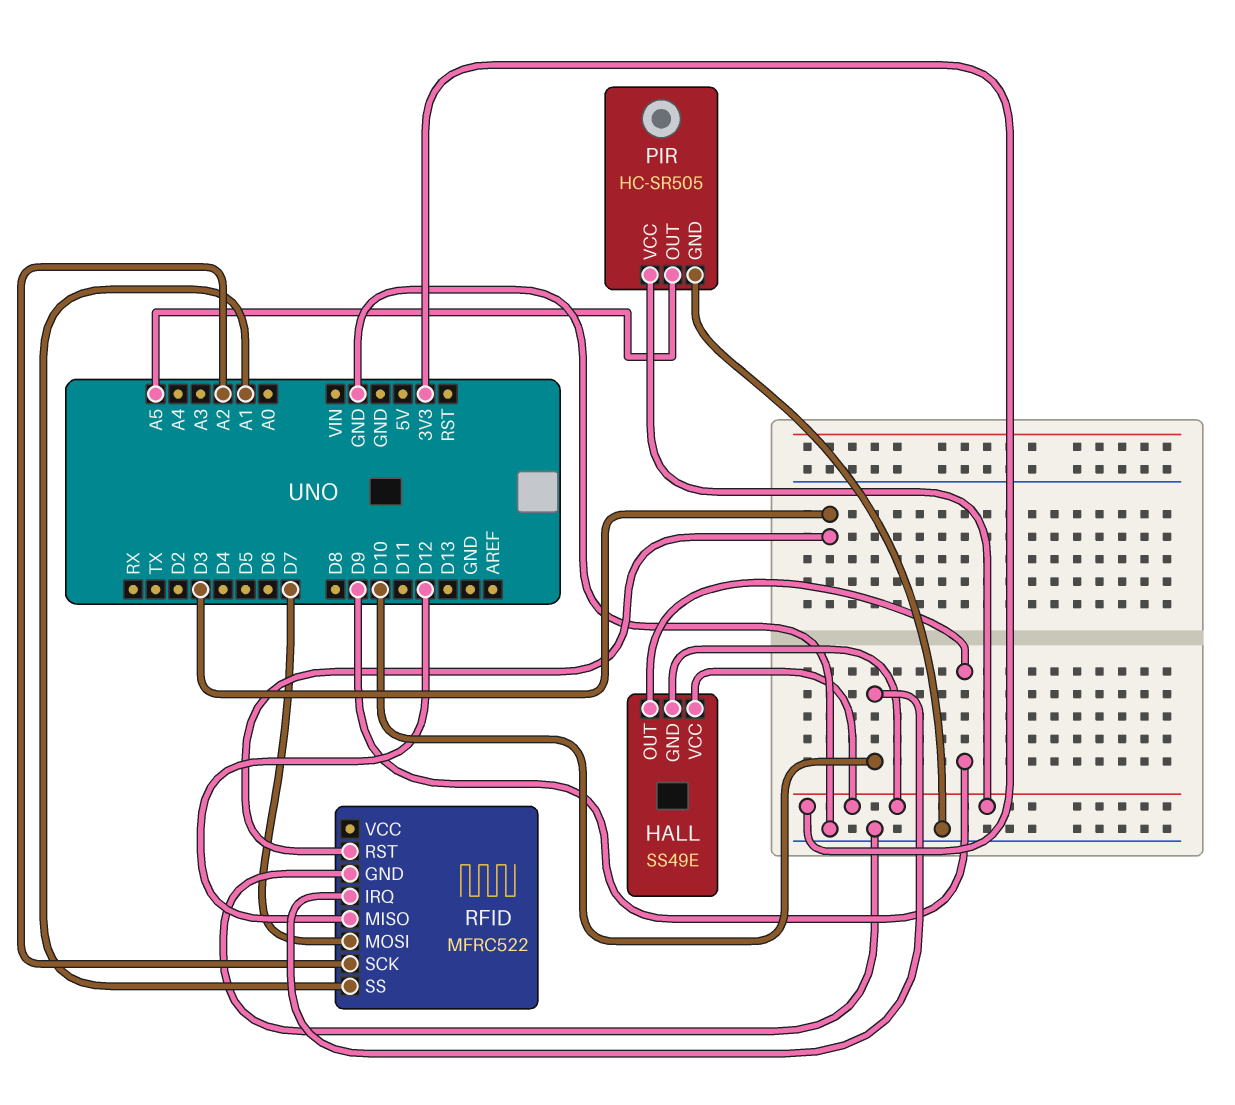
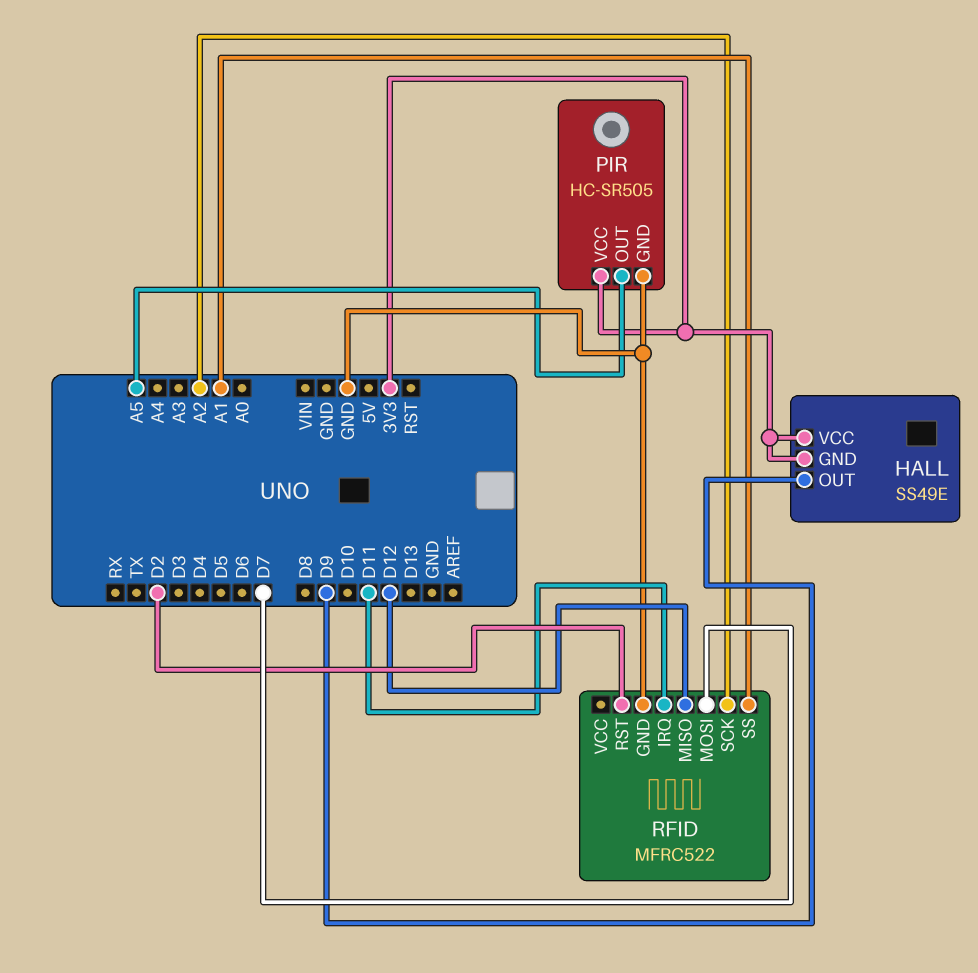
RFID pin IRQ: D10 -> D11
RFID pin RST: D3 -> D2

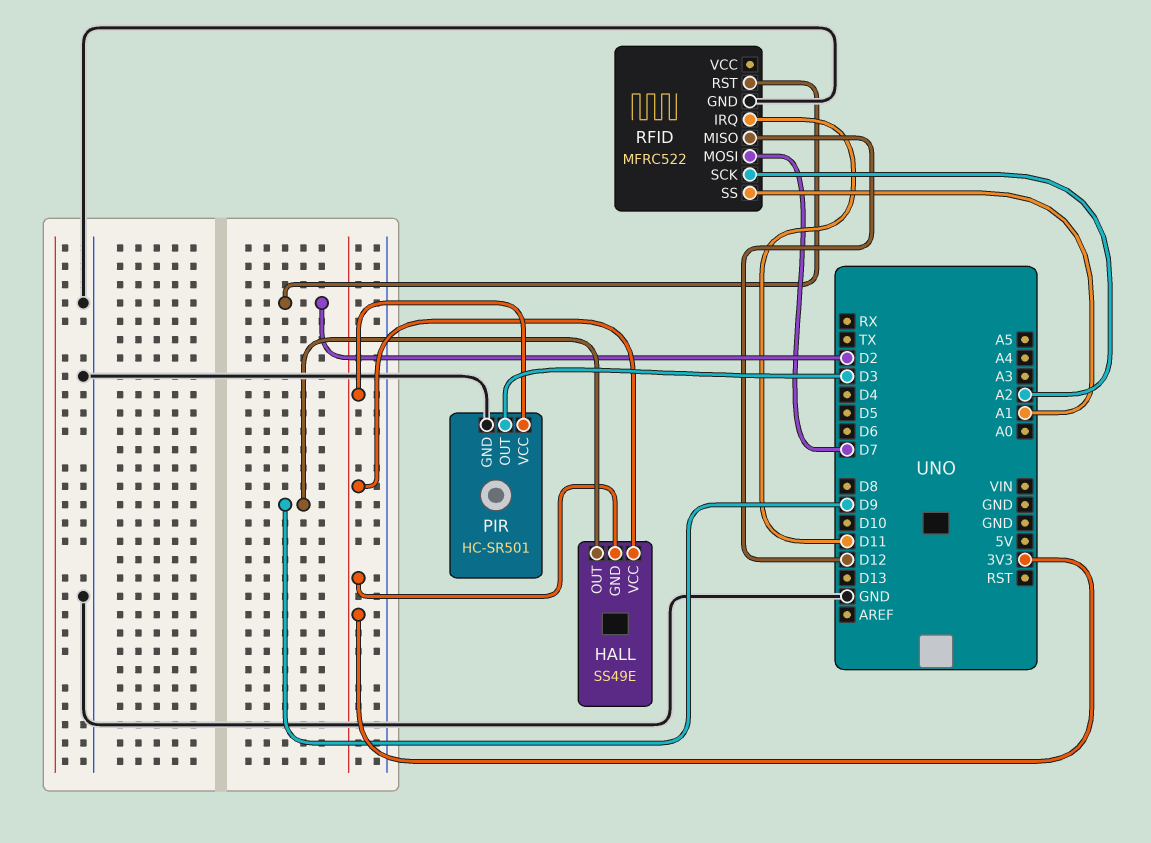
PIR: HC-SR505 -> HC-SR501
PIR pin OUT: A5 -> D3

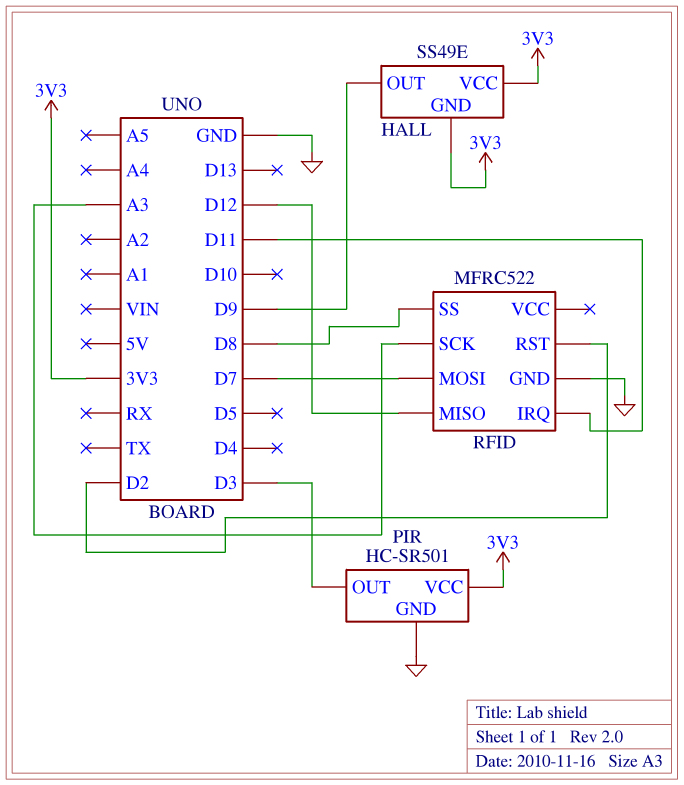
RFID pin SCK: A2 -> A3
RFID pin SS: A1 -> D8

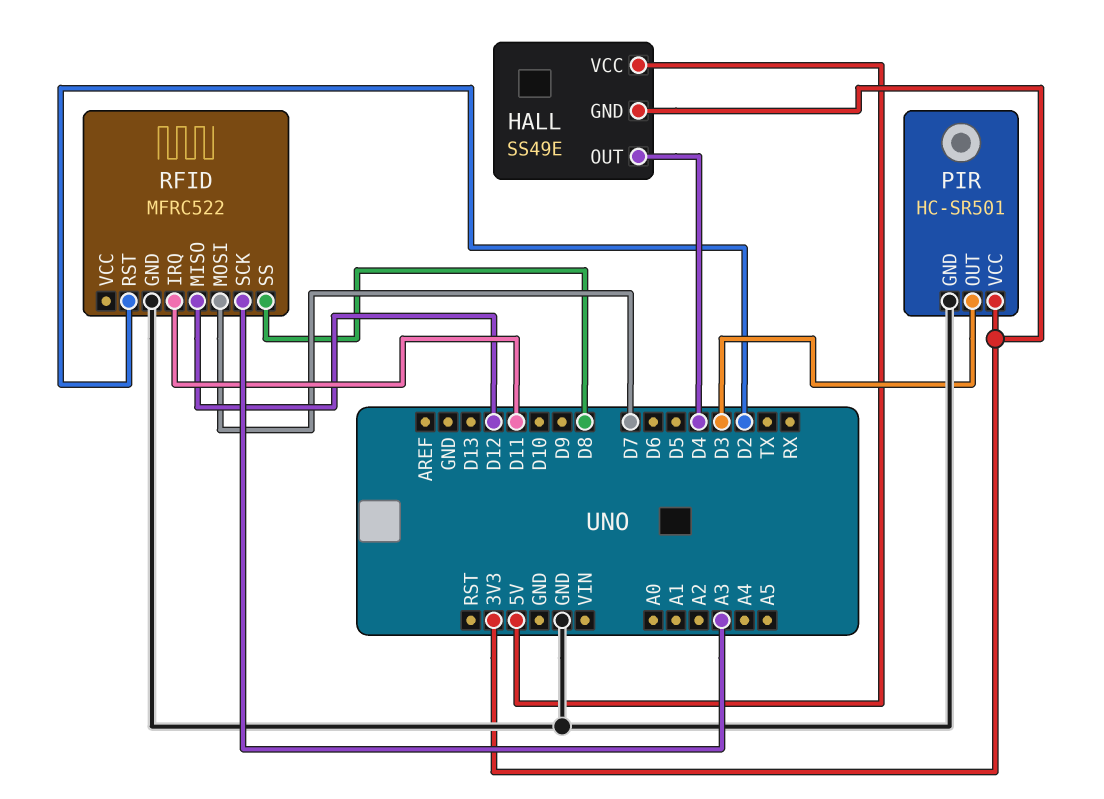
HALL pin OUT: D9 -> D4
HALL pin VCC: 3V3 -> 5V

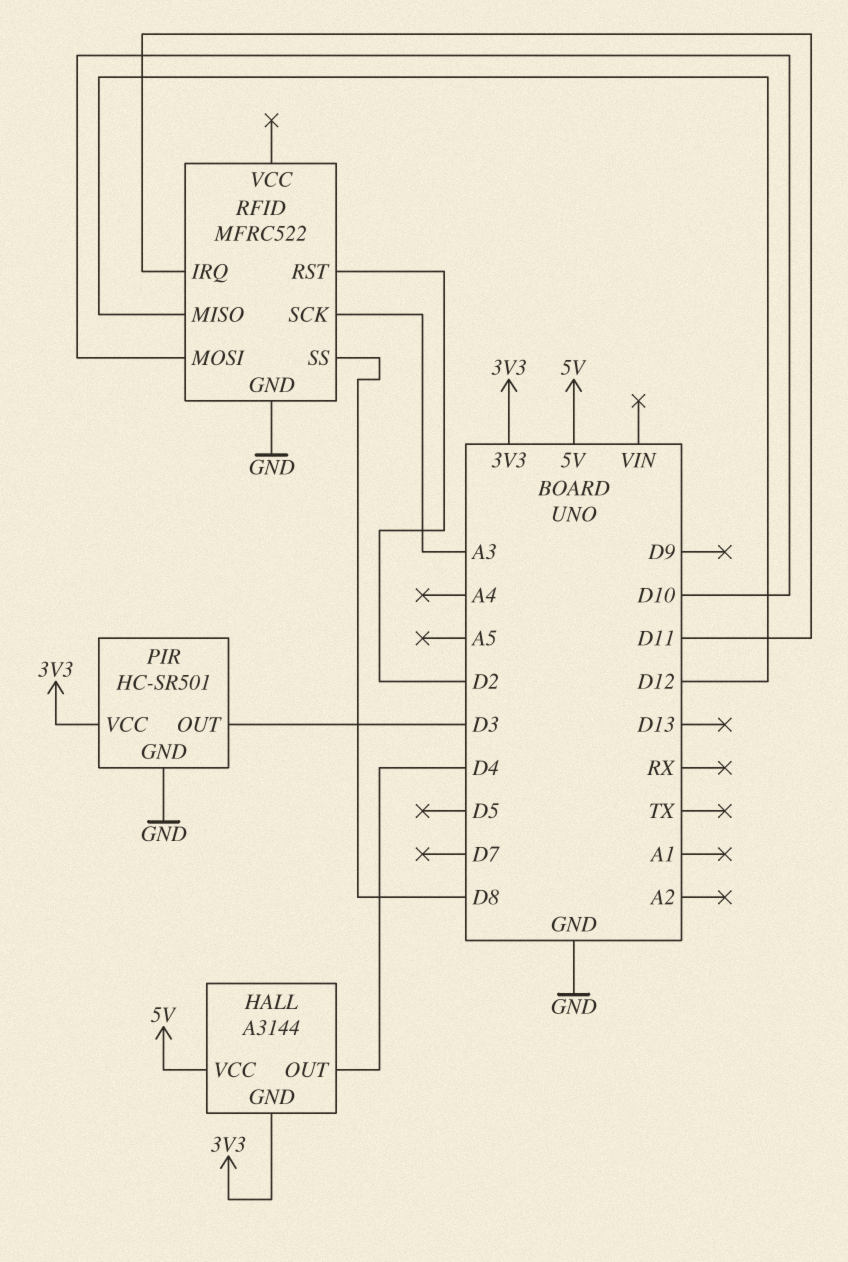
HALL: SS49E -> A3144
RFID pin MOSI: D7 -> D10

